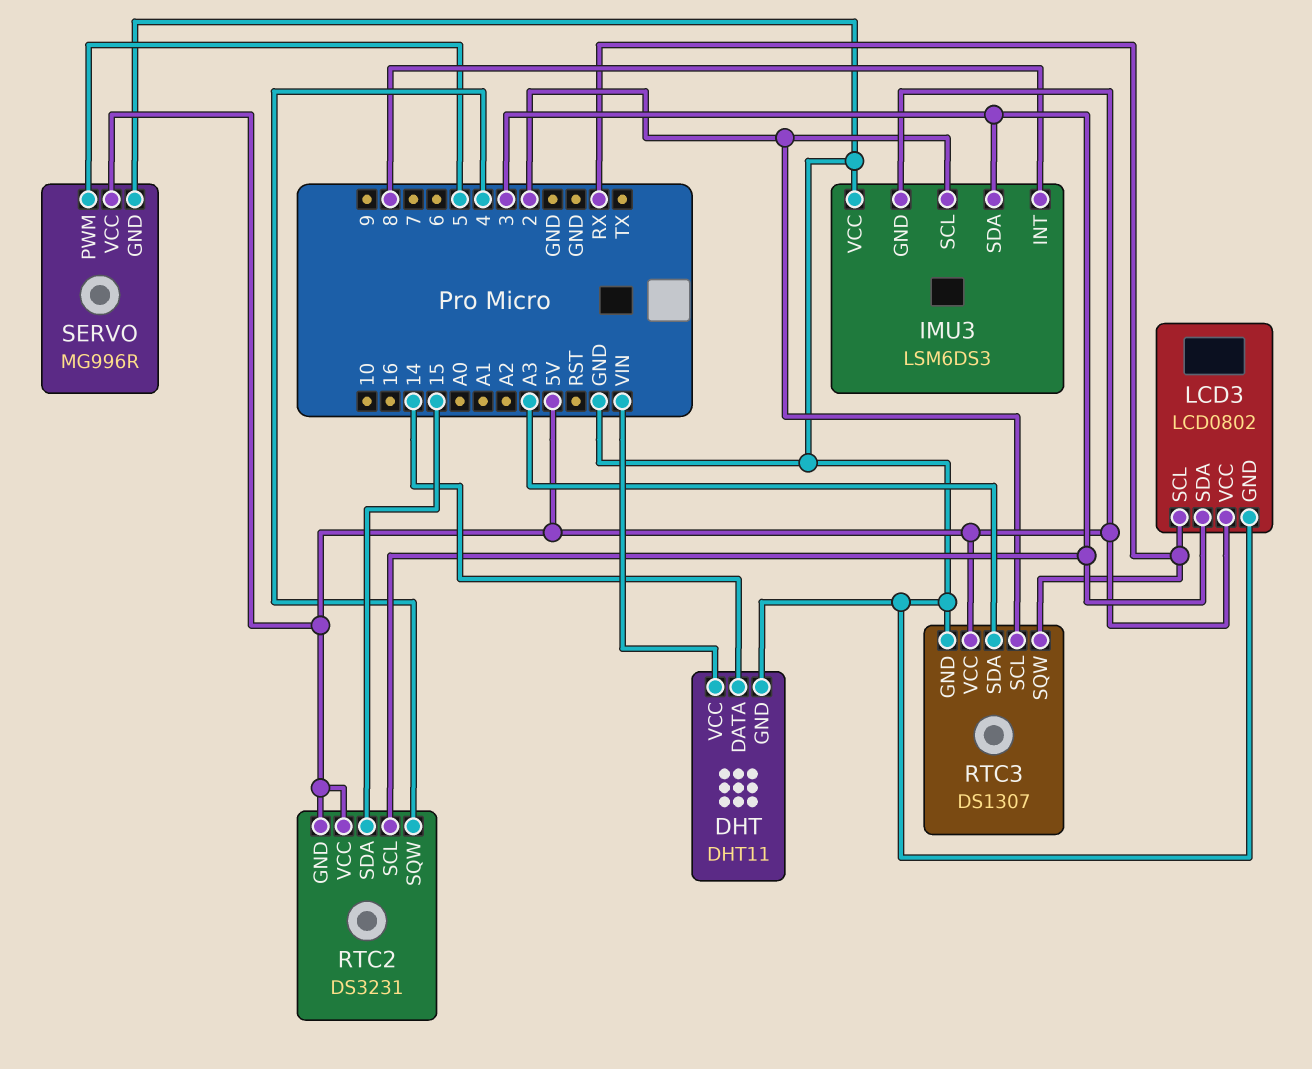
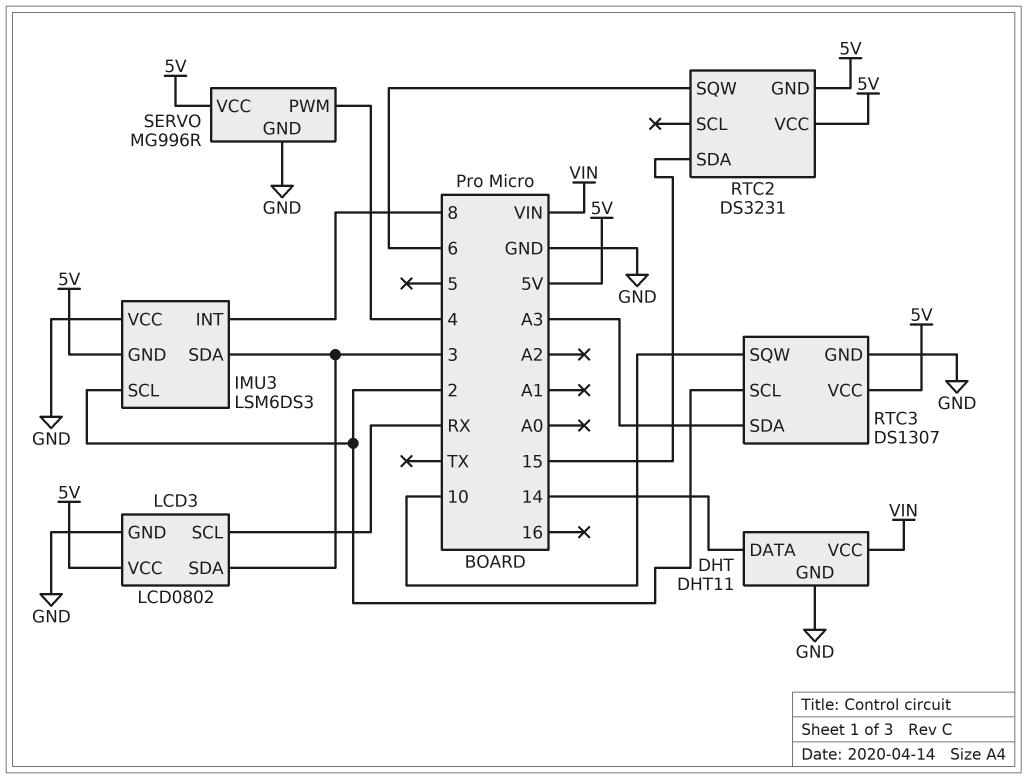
RTC2 pin SCL: 3 -> none
RTC2 pin SQW: 4 -> 6
RTC3 pin SQW: RX -> 10
SERVO pin PWM: 5 -> 4

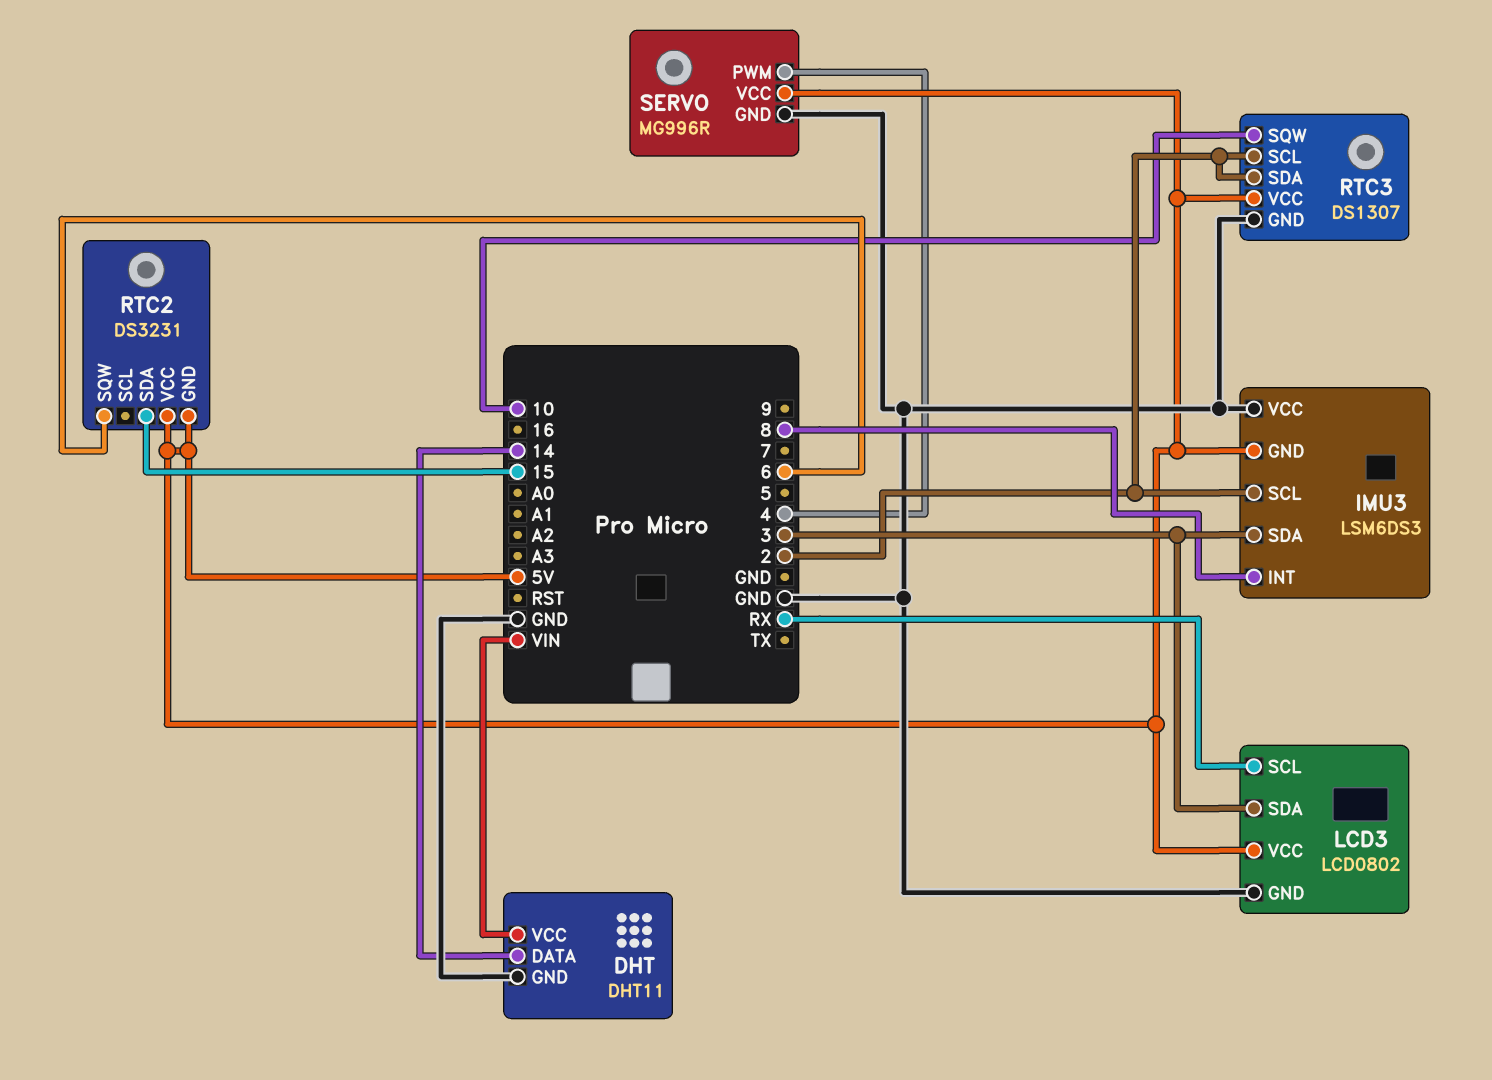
RTC3 pin SDA: A3 -> 2

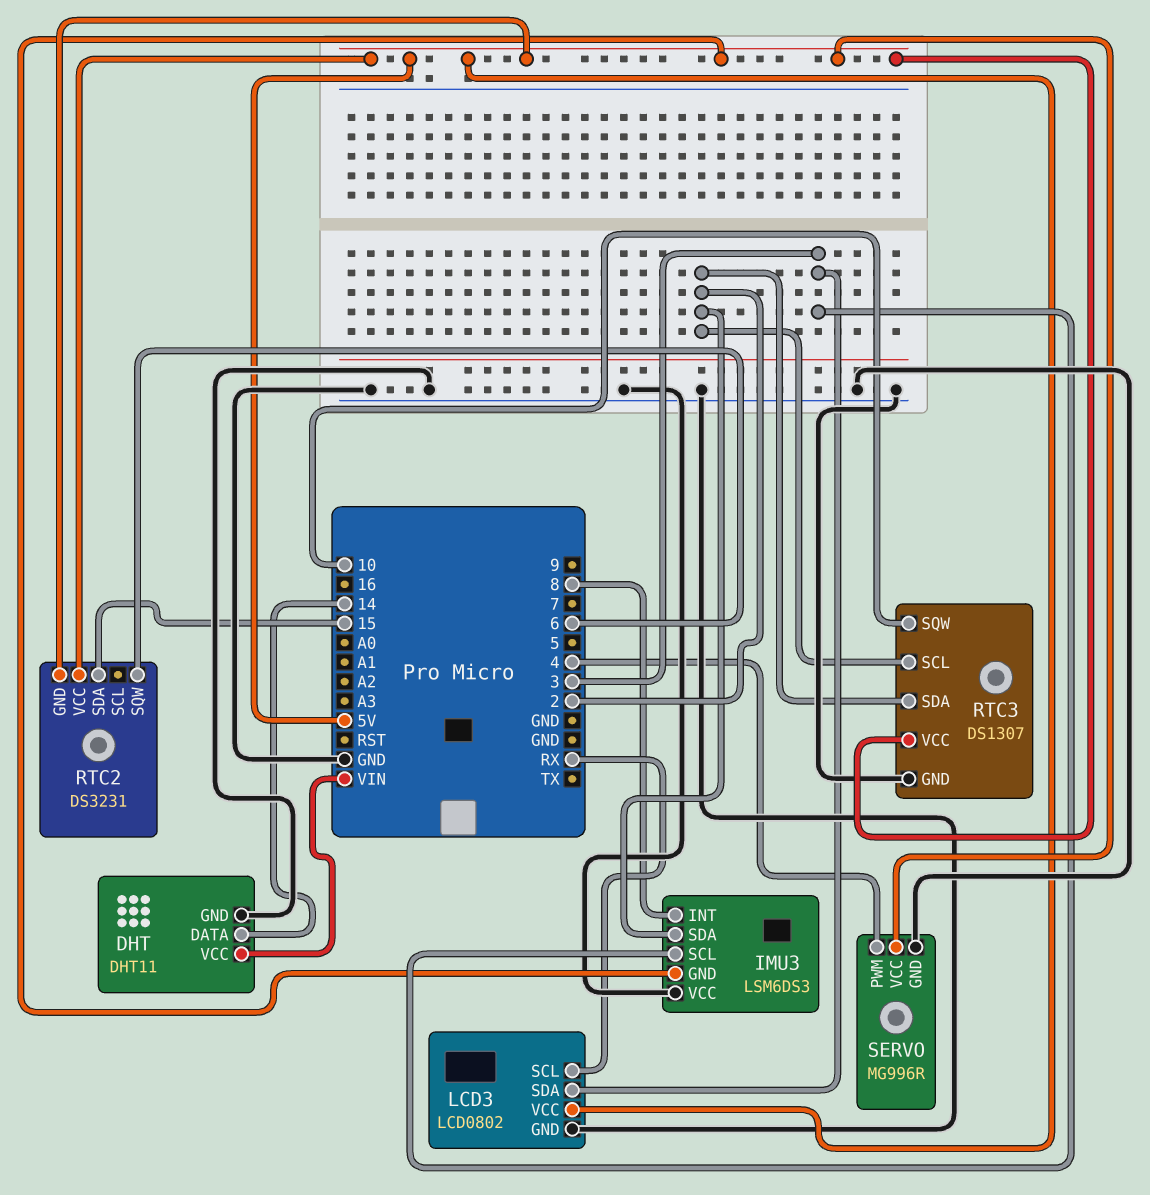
IMU3 pin SCL: 2 -> 3
IMU3 pin SDA: 3 -> 2

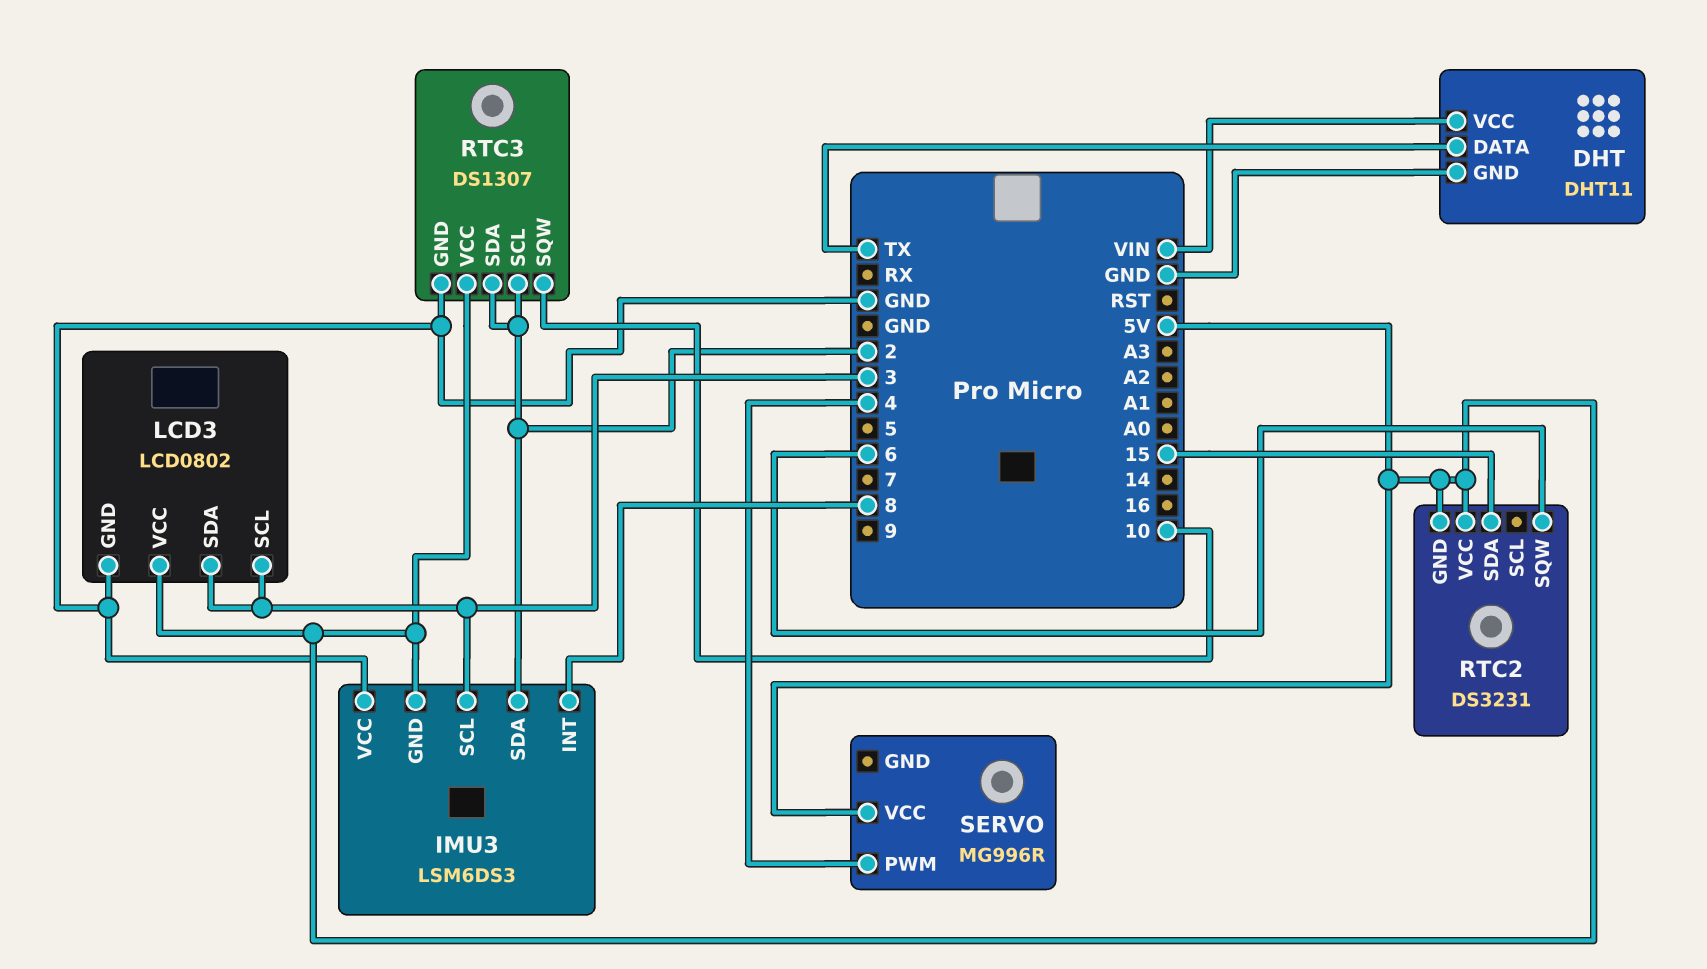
DHT pin DATA: 14 -> TX
LCD3 pin SCL: RX -> 3
SERVO pin GND: GND -> none

